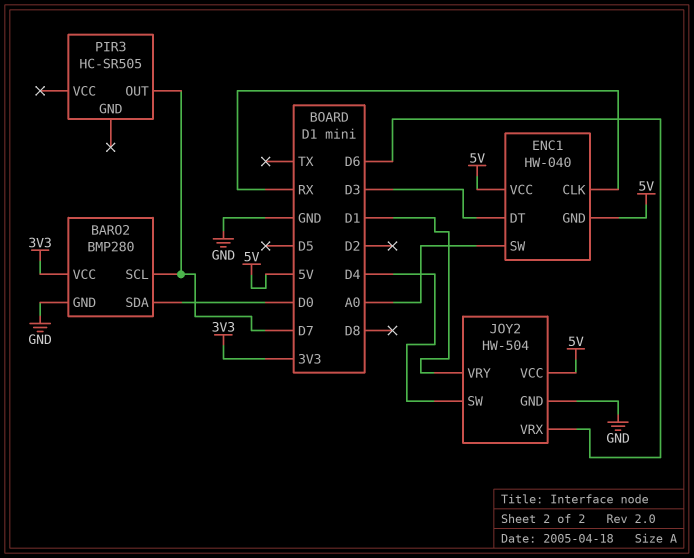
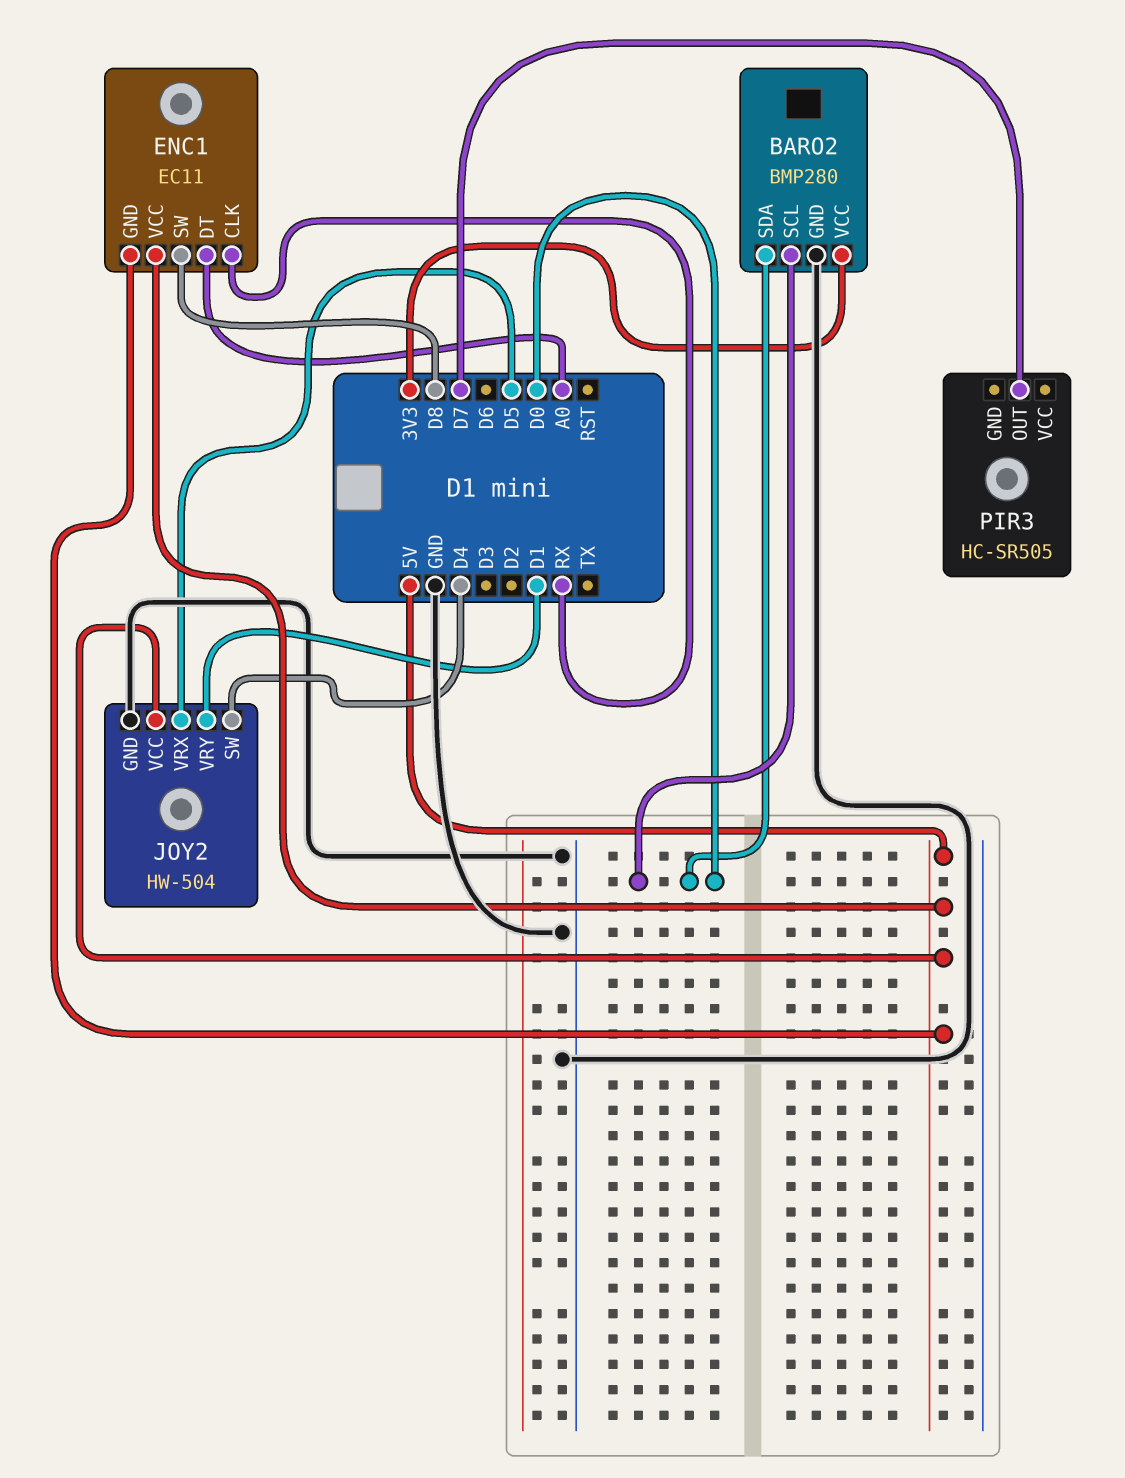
BARO2 pin SCL: D7 -> D0
ENC1: HW-040 -> EC11
ENC1 pin DT: D3 -> A0
ENC1 pin SW: A0 -> D8
JOY2 pin VRX: D6 -> D5

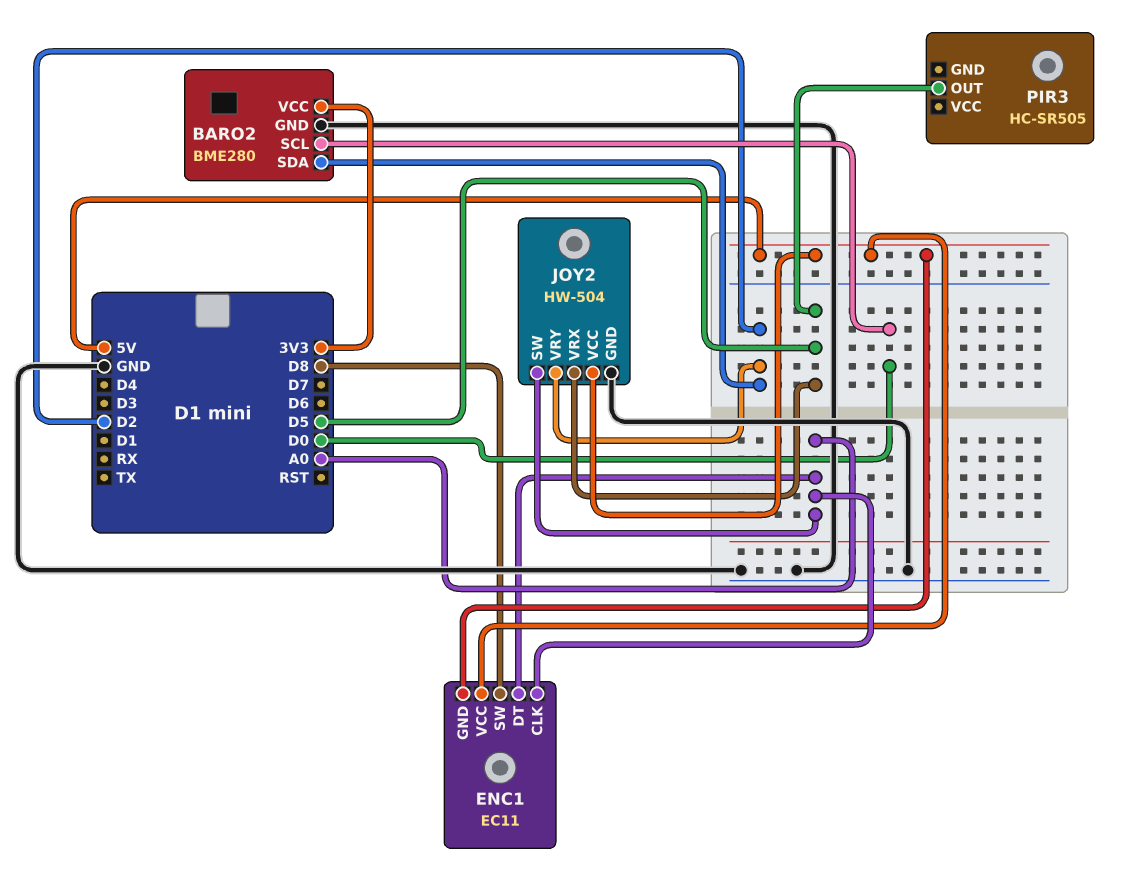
BARO2: BMP280 -> BME280
BARO2 pin SDA: D0 -> D2
ENC1 pin CLK: RX -> A0
JOY2 pin SW: D4 -> A0
JOY2 pin VRY: D1 -> D2
PIR3 pin OUT: D7 -> D5

